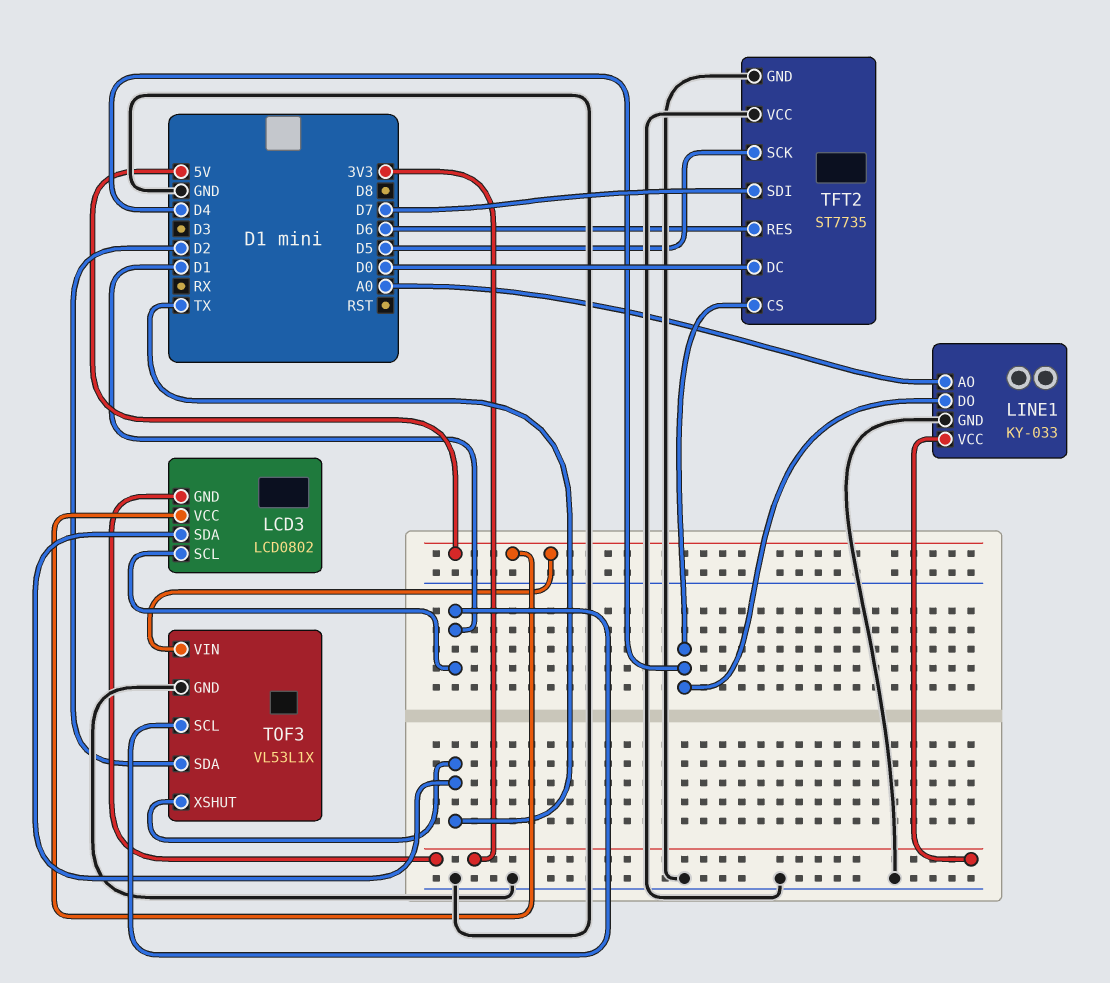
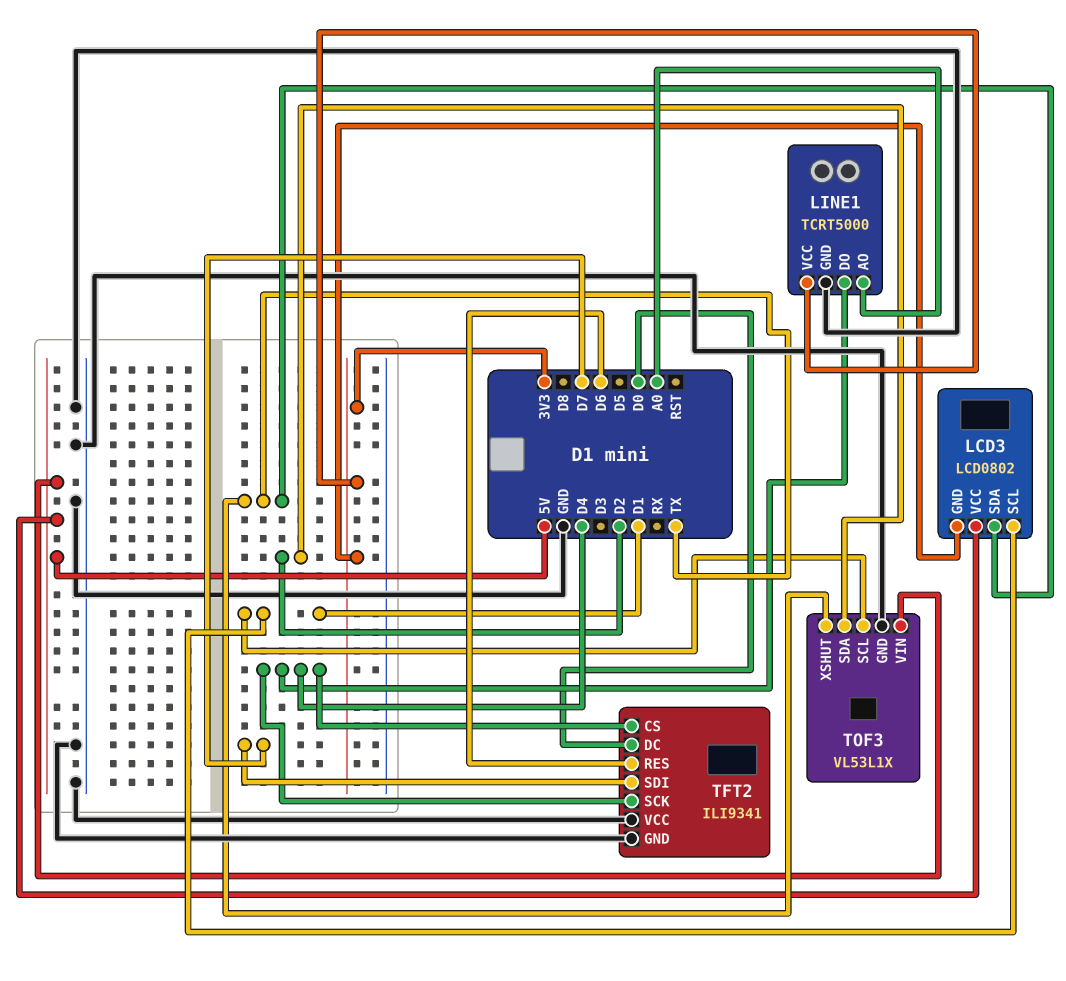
LINE1: KY-033 -> TCRT5000
TFT2: ST7735 -> ILI9341
TFT2 pin SCK: D5 -> D4

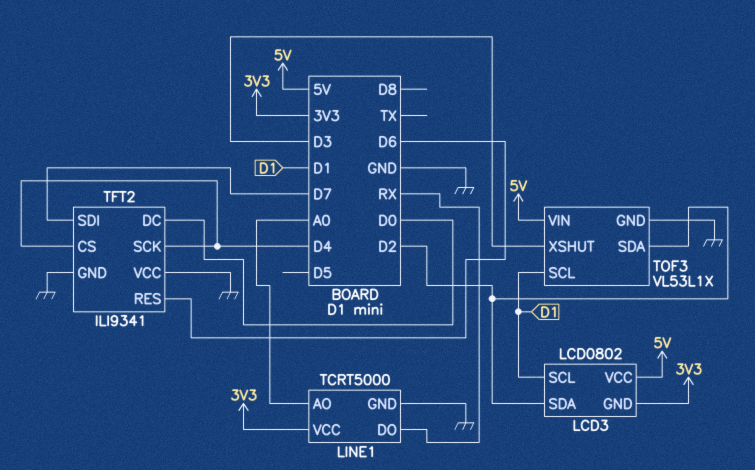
LCD3 pin SDA: TX -> D2
LINE1 pin DO: D4 -> RX
TOF3 pin XSHUT: TX -> D3

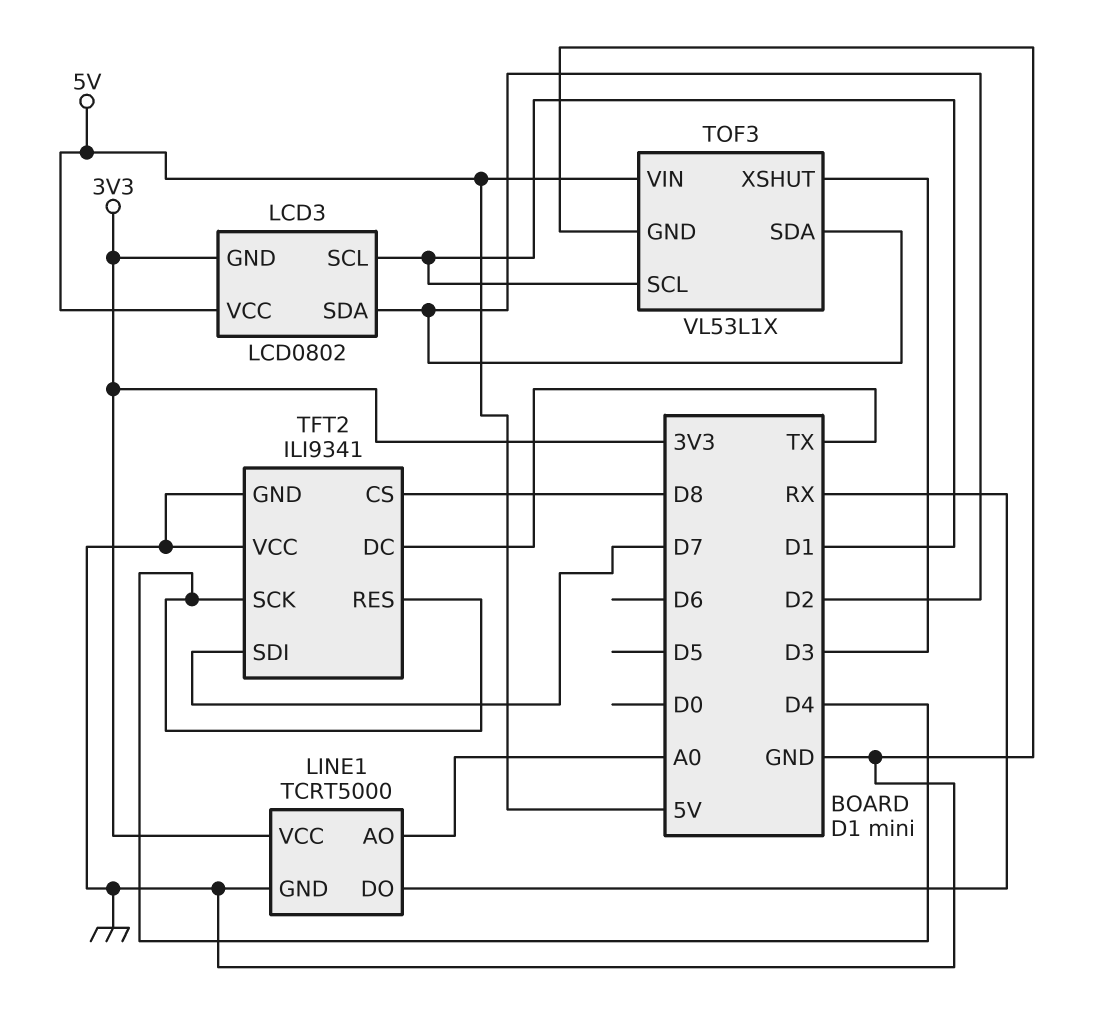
TFT2 pin CS: D4 -> D8
TFT2 pin DC: D0 -> TX
TFT2 pin RES: D6 -> D4

